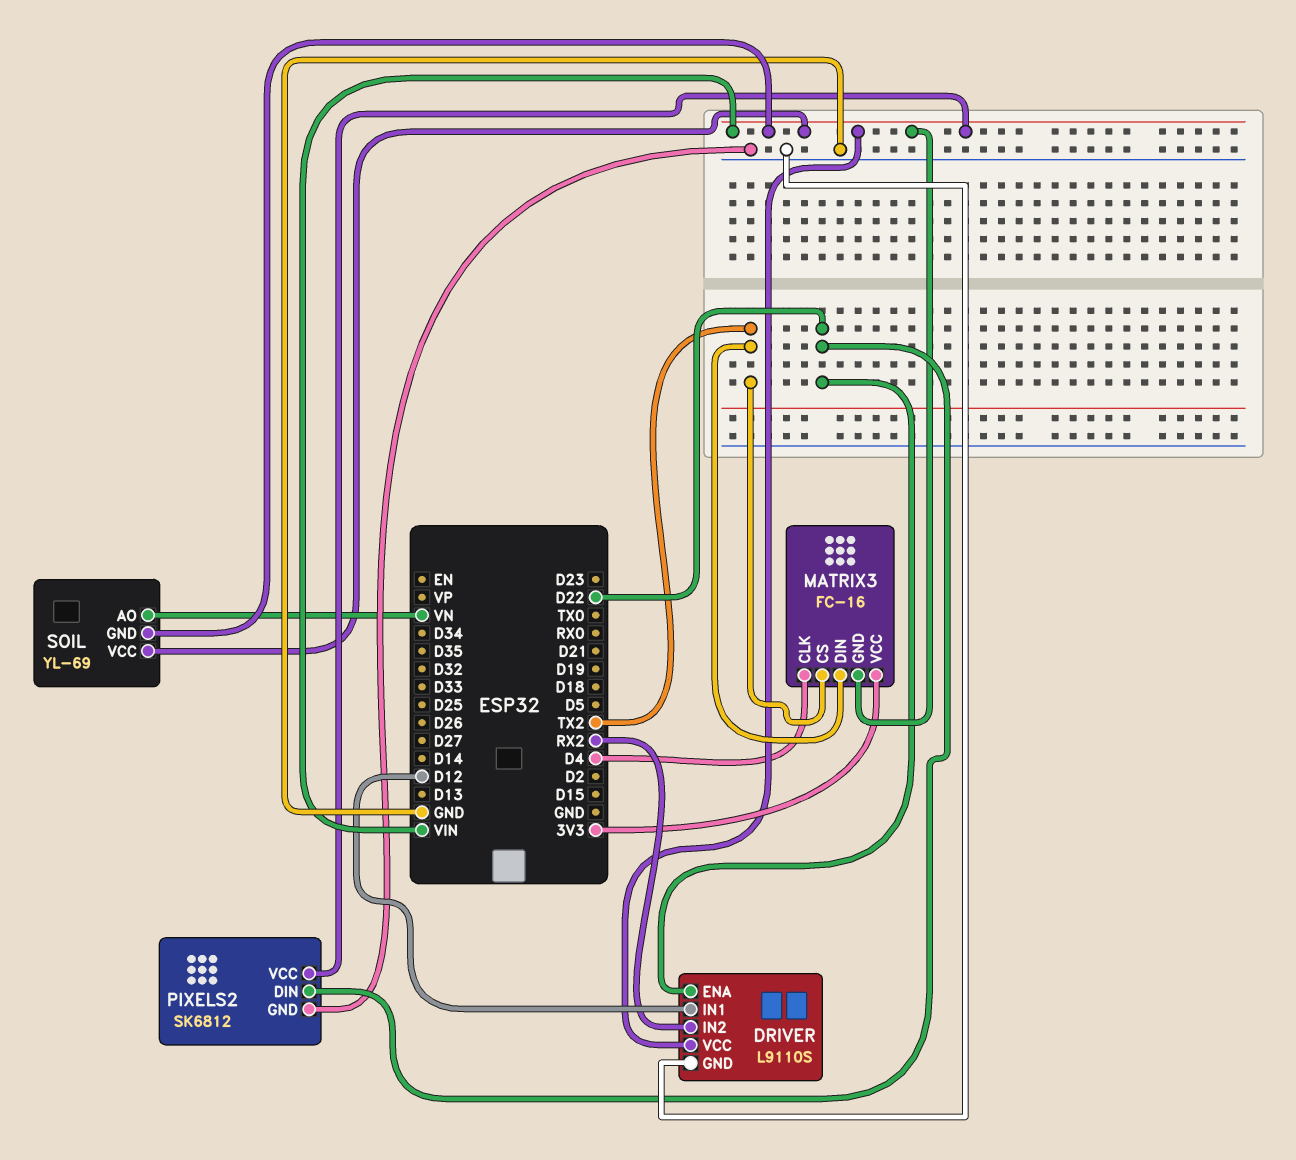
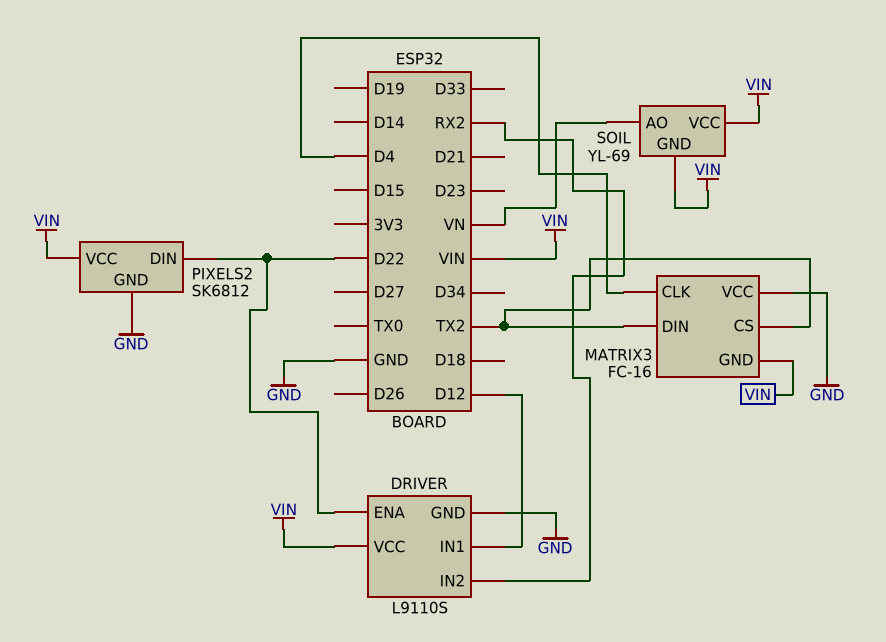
MATRIX3 pin VCC: 3V3 -> GND

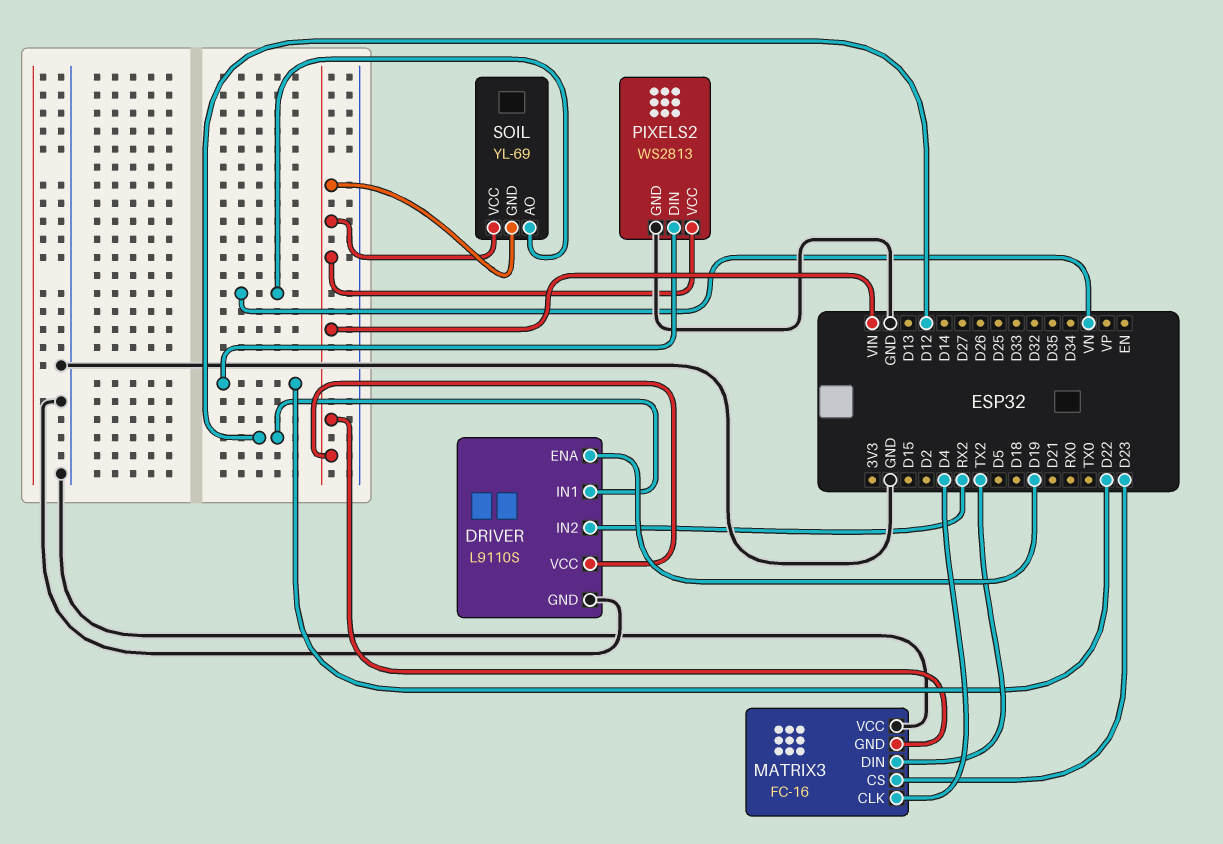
DRIVER pin ENA: D22 -> D19
MATRIX3 pin CS: TX2 -> D23
PIXELS2: SK6812 -> WS2813

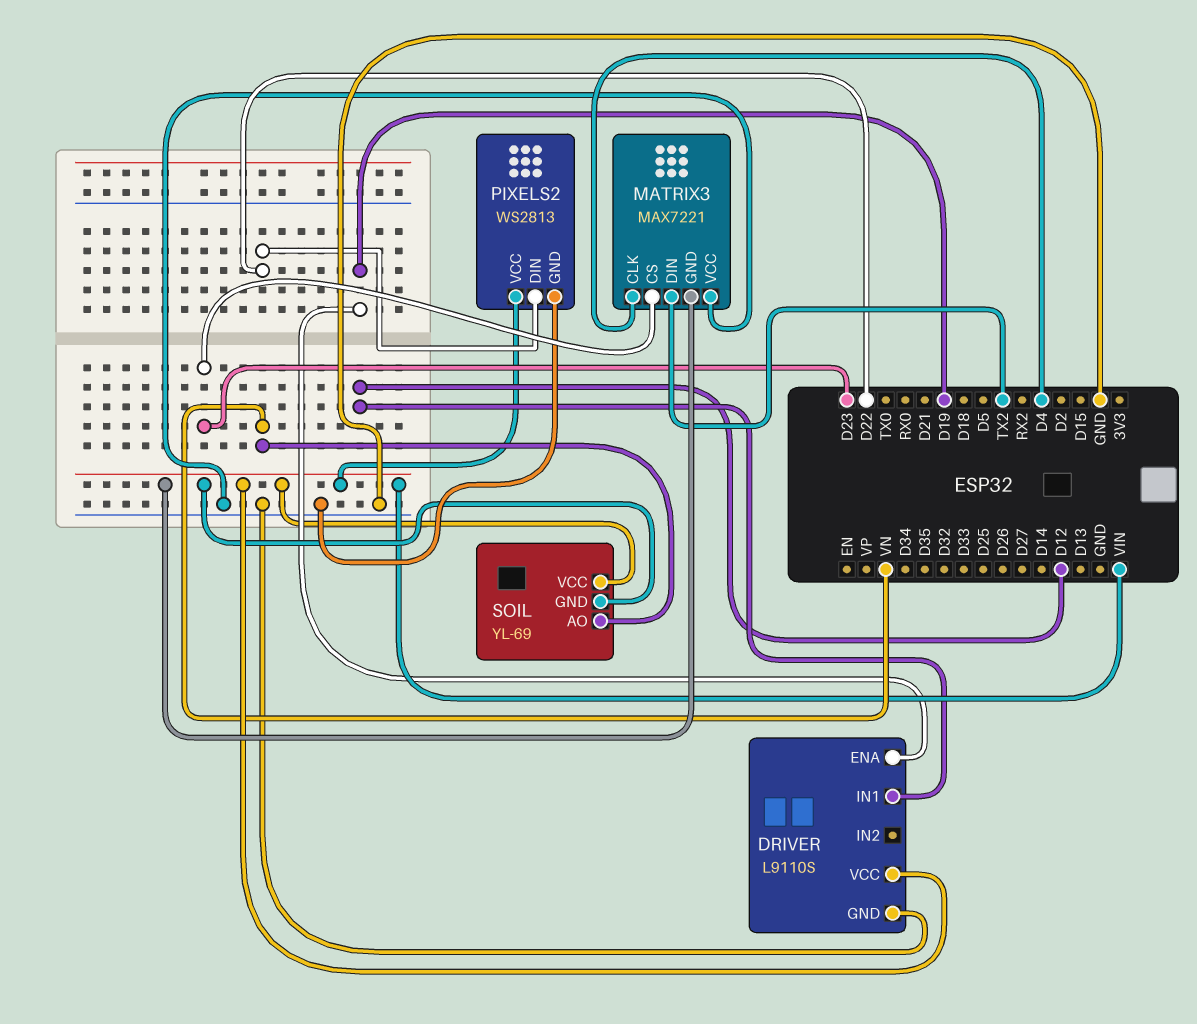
DRIVER pin IN2: RX2 -> none
MATRIX3: FC-16 -> MAX7221

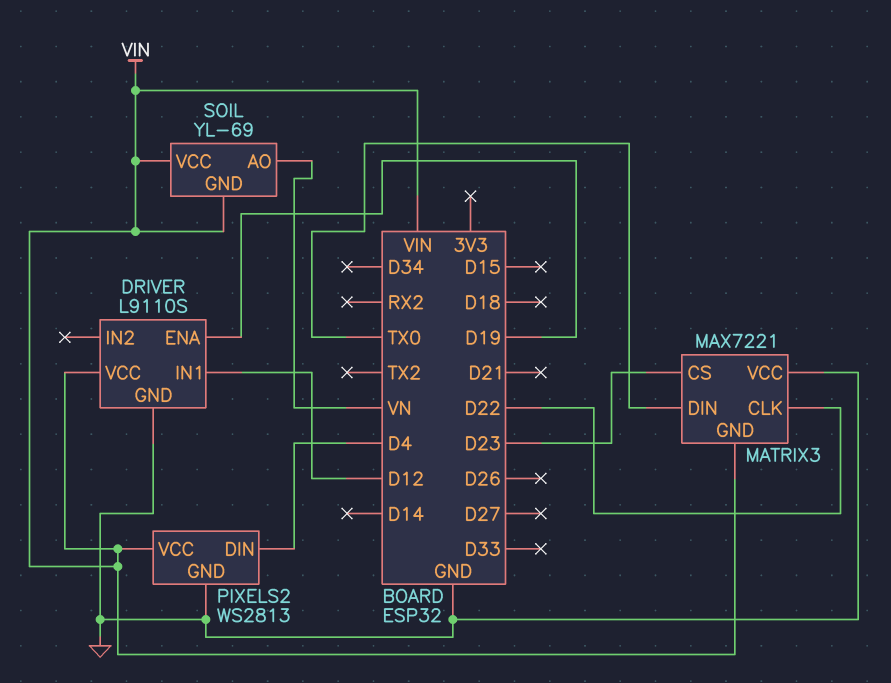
MATRIX3 pin CLK: D4 -> D22
MATRIX3 pin DIN: TX2 -> TX0
PIXELS2 pin DIN: D22 -> D4

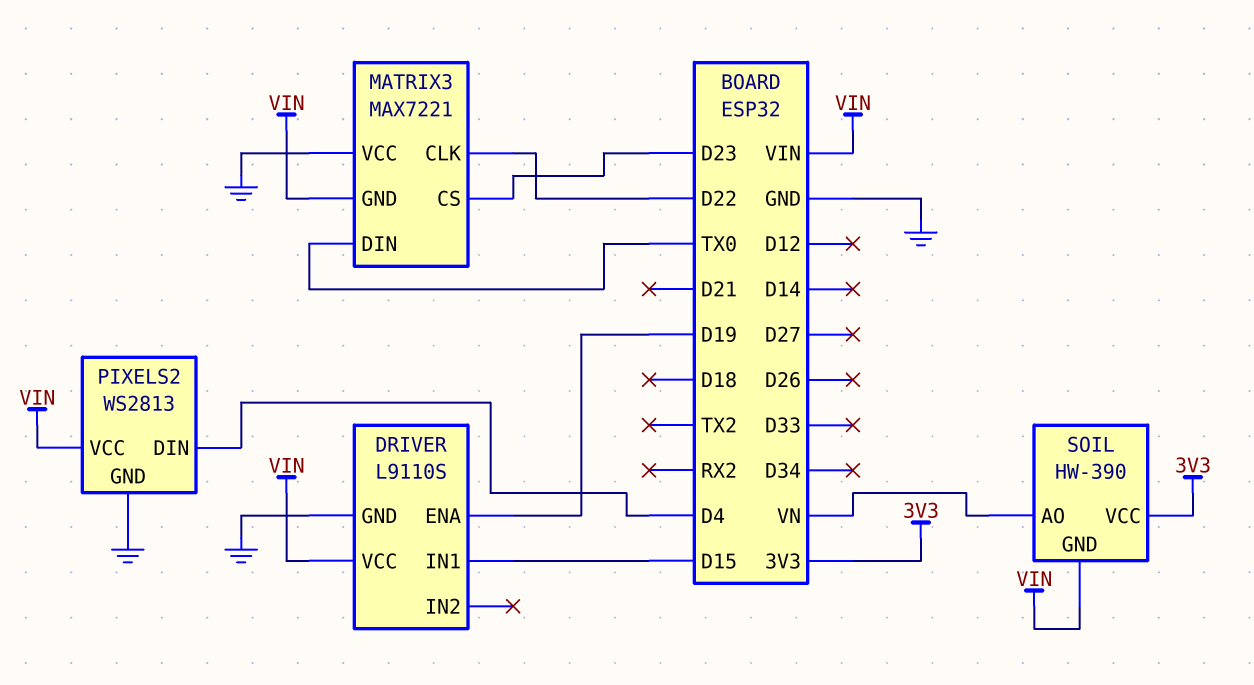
DRIVER pin IN1: D12 -> D15
SOIL: YL-69 -> HW-390
SOIL pin VCC: VIN -> 3V3

